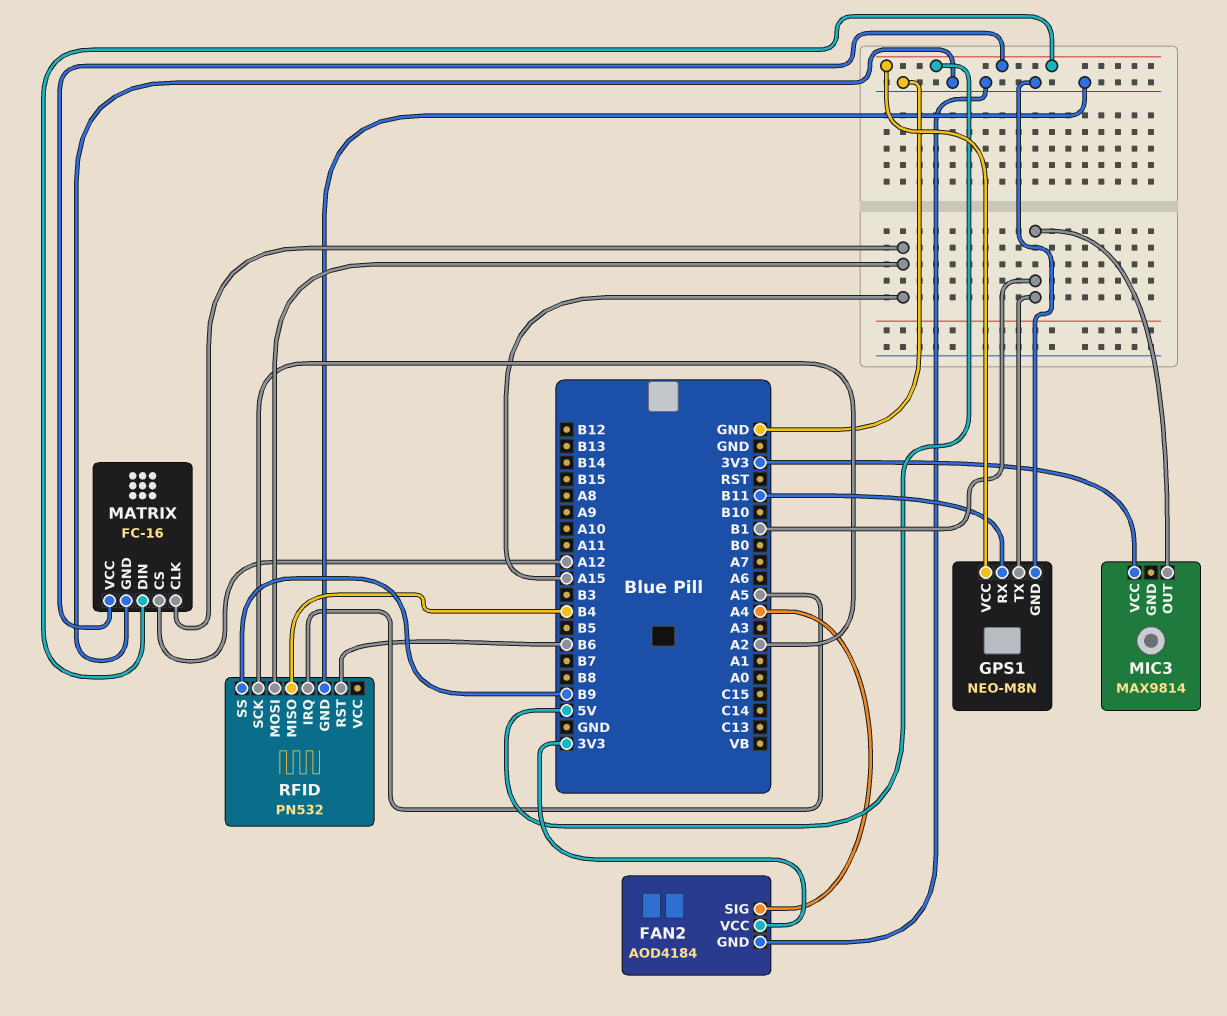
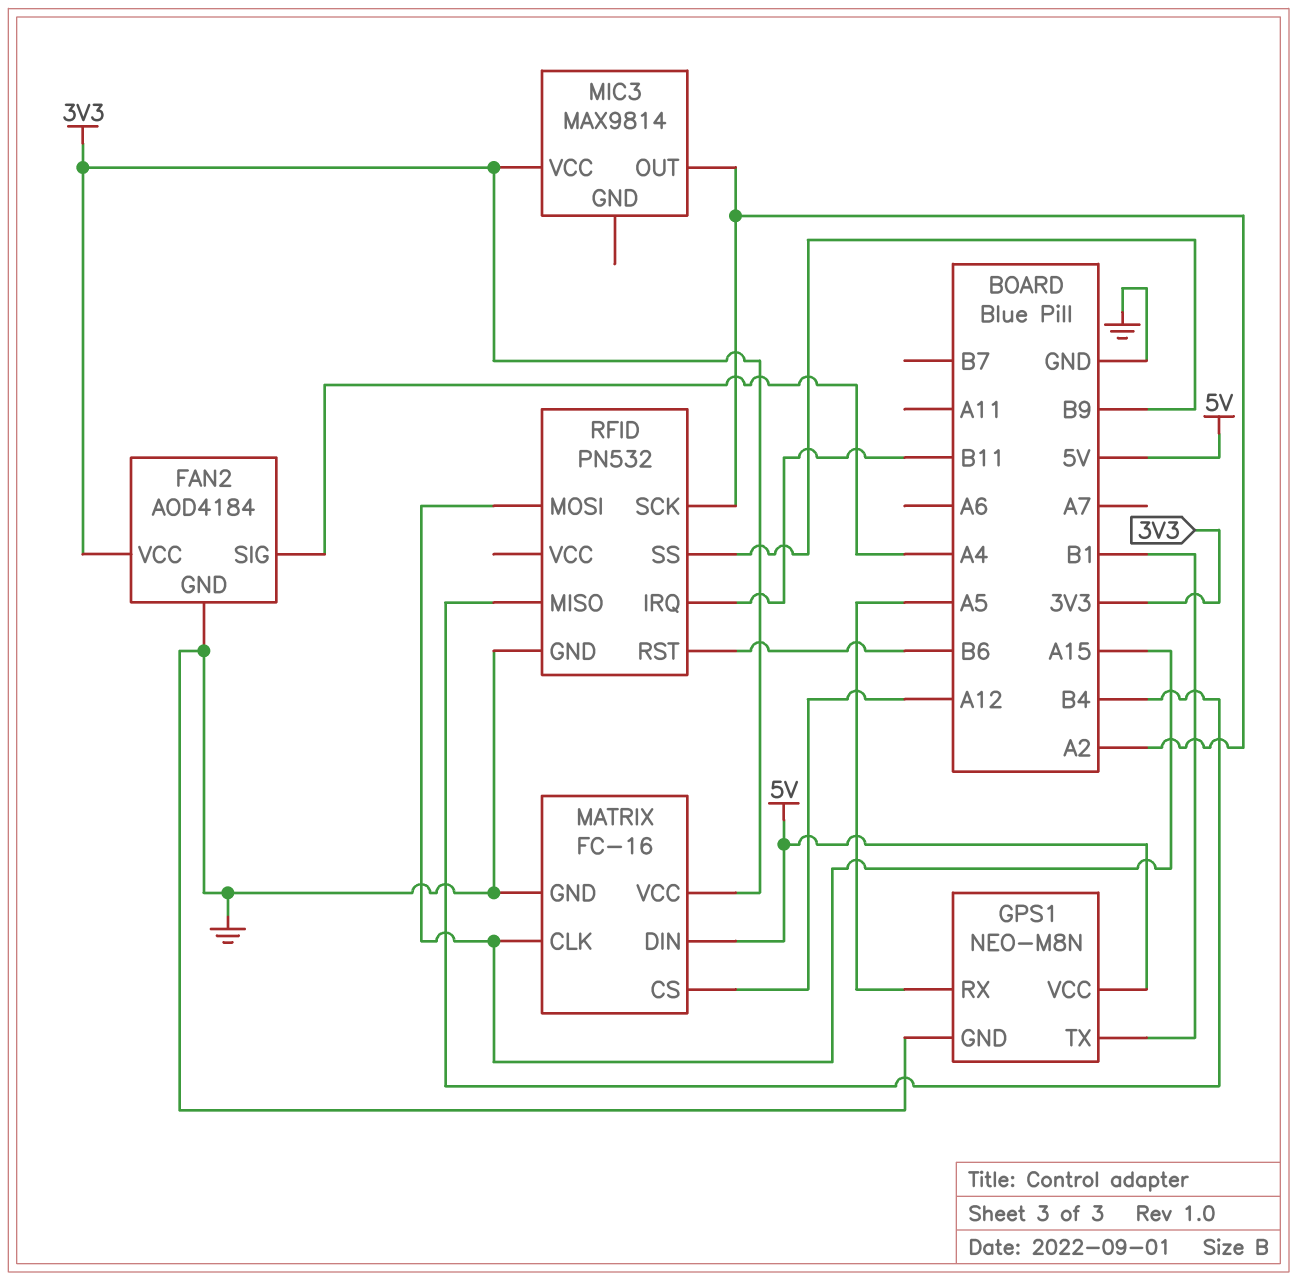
GPS1 pin RX: B11 -> A5
MATRIX pin VCC: 5V -> 3V3
MIC3 pin OUT: B1 -> A2
RFID pin IRQ: A5 -> B11

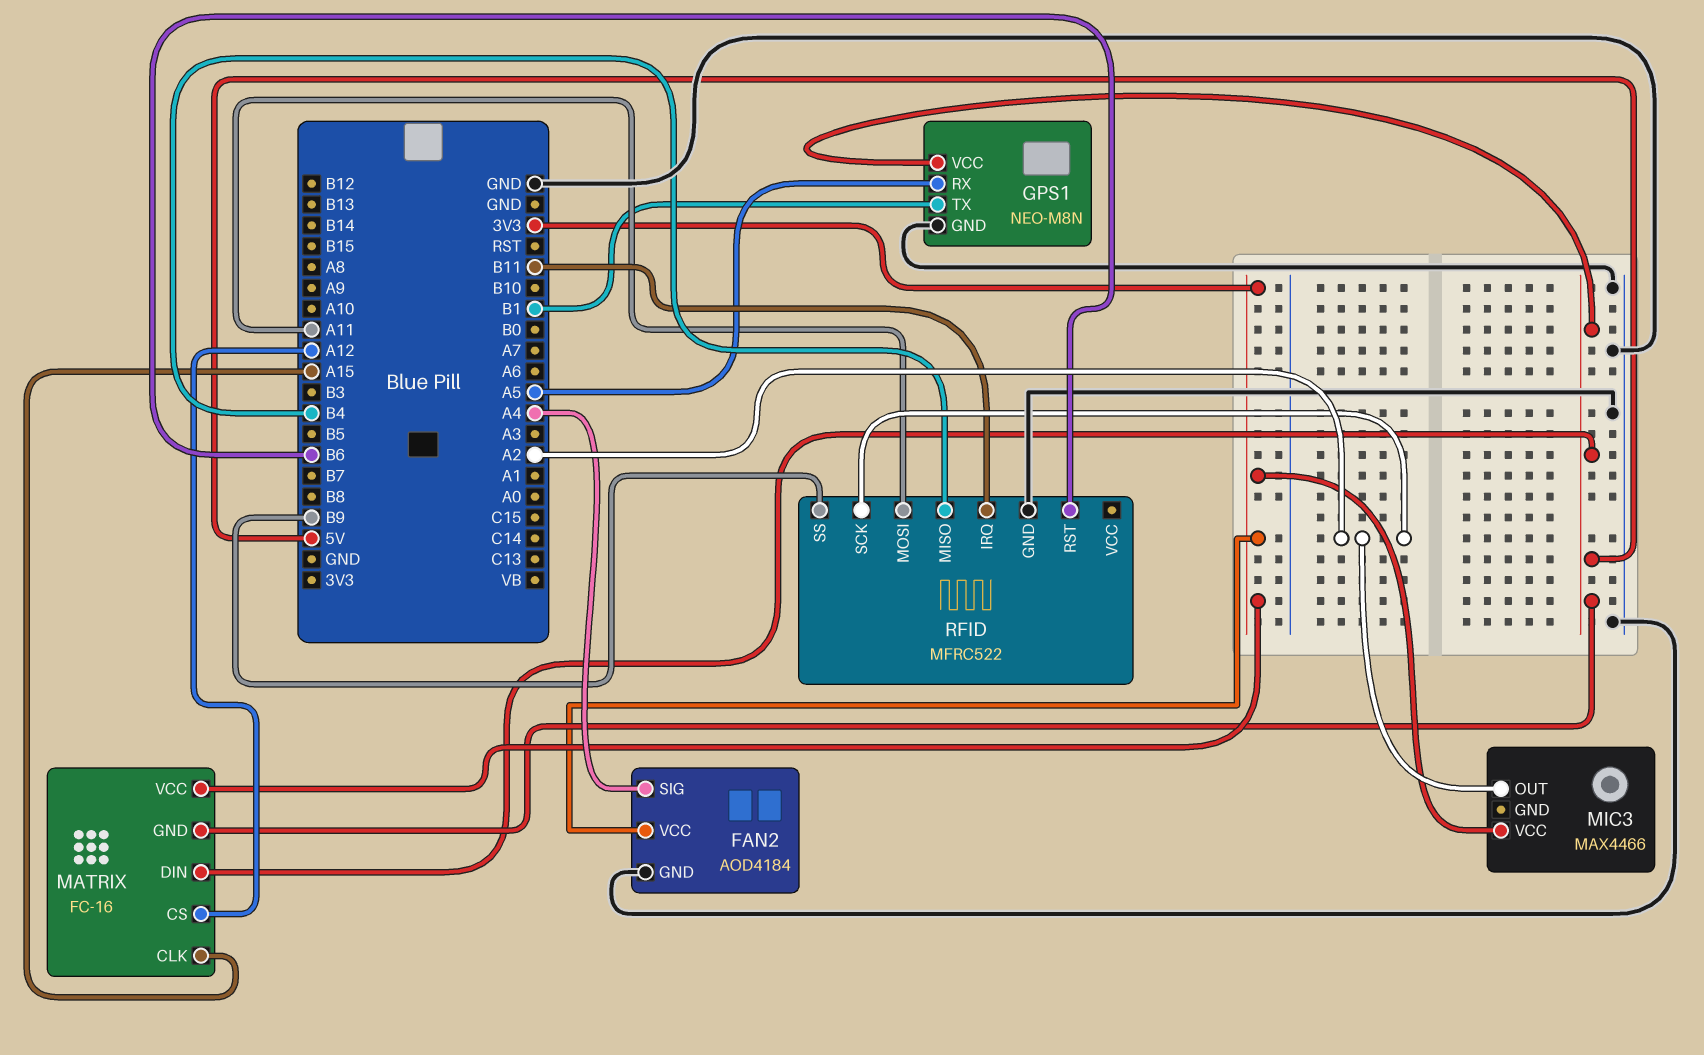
MATRIX pin GND: GND -> 5V
MIC3: MAX9814 -> MAX4466
RFID: PN532 -> MFRC522
RFID pin MOSI: A15 -> A11

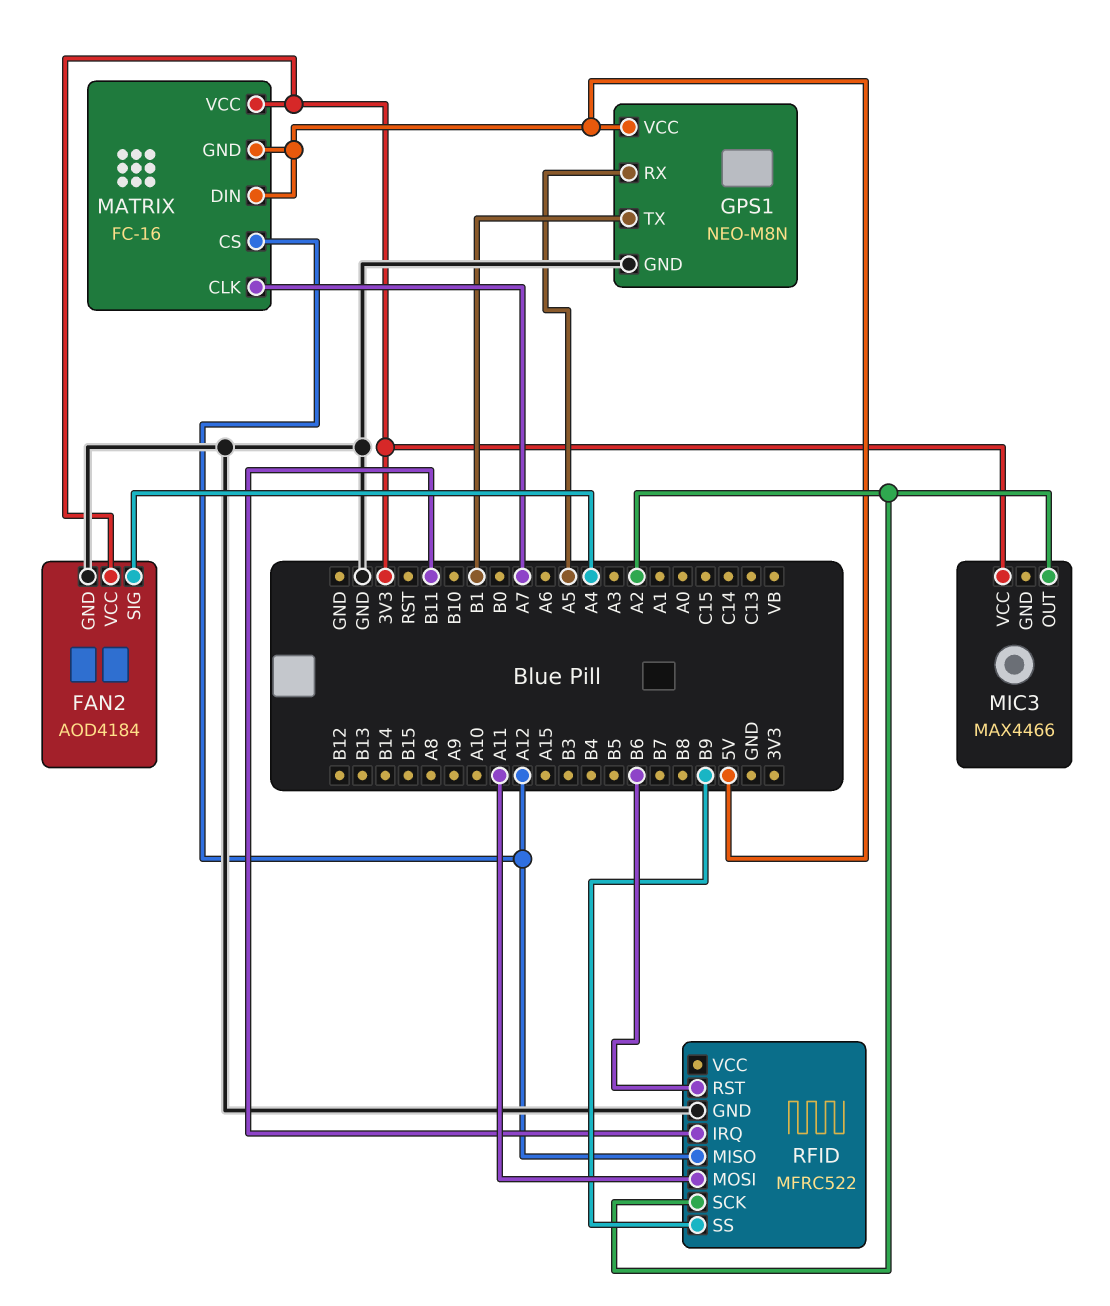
MATRIX pin CLK: A15 -> A7
RFID pin MISO: B4 -> A12

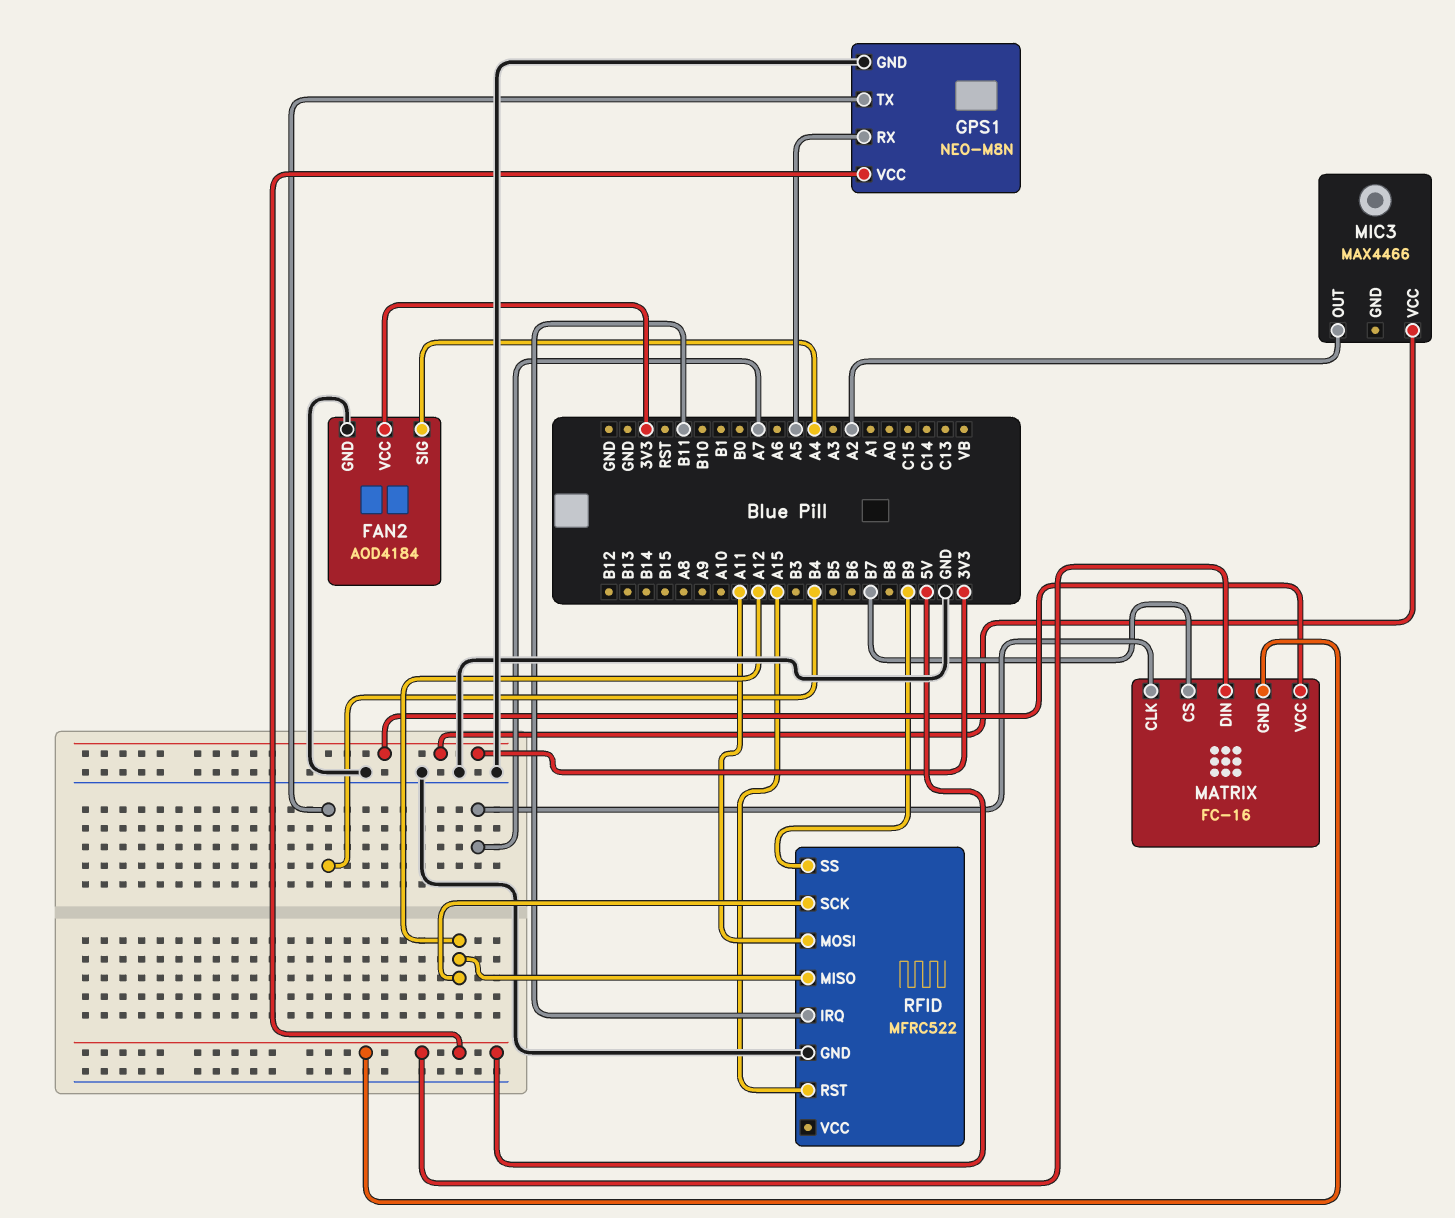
GPS1 pin TX: B1 -> B4
MATRIX pin CS: A12 -> B7
RFID pin RST: B6 -> A15
RFID pin SCK: A2 -> A12

